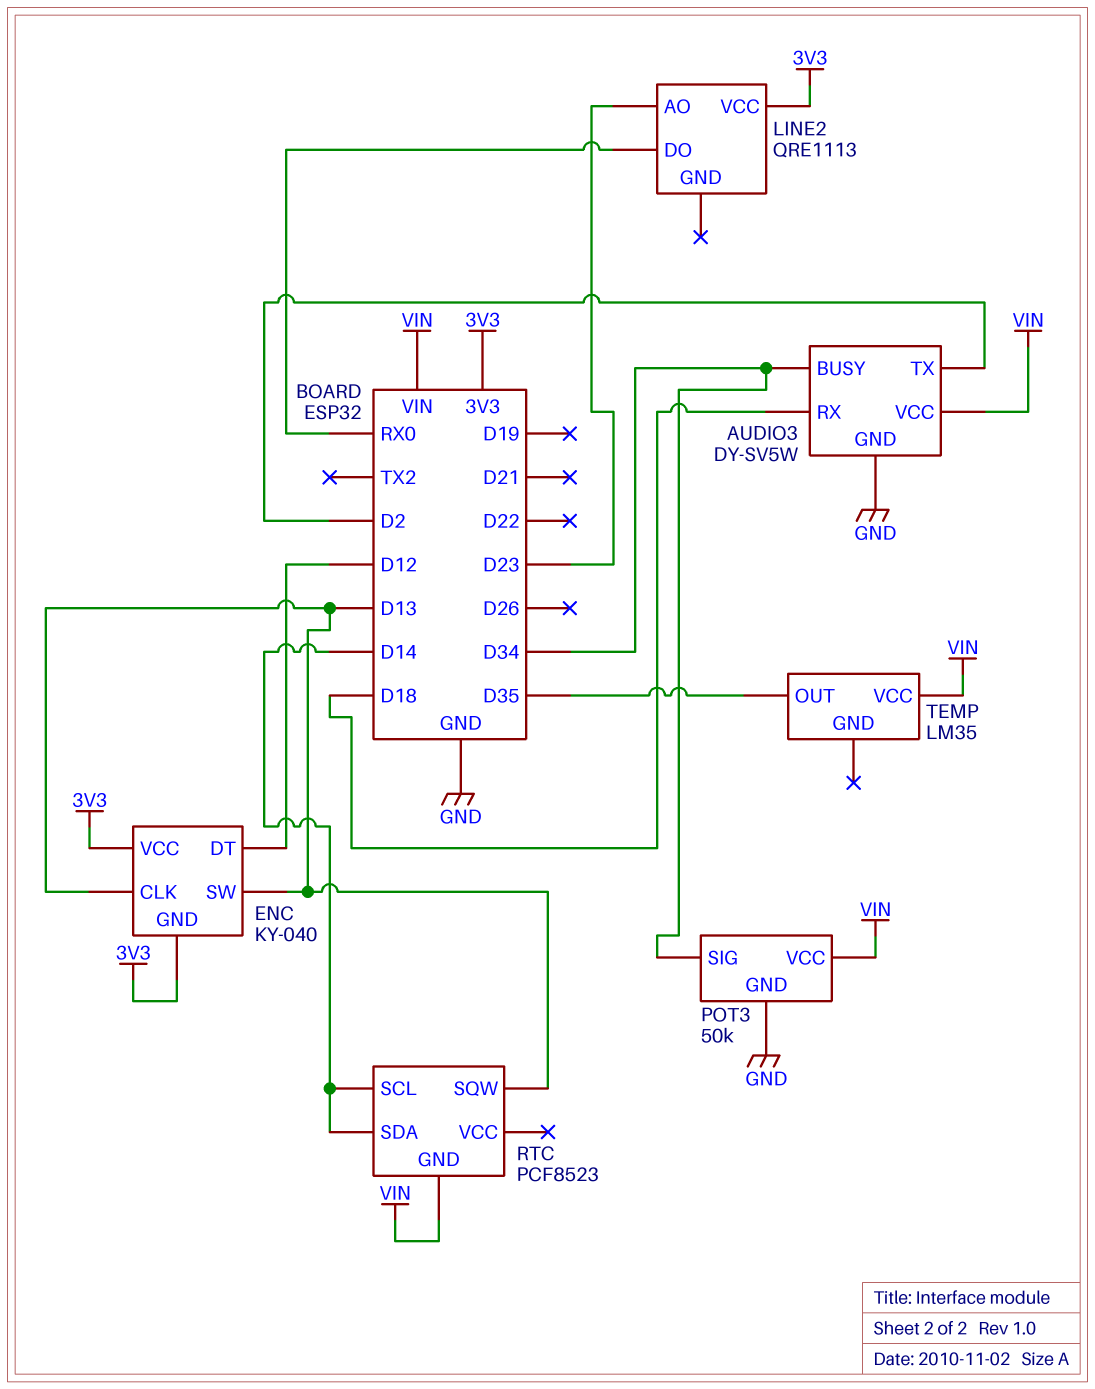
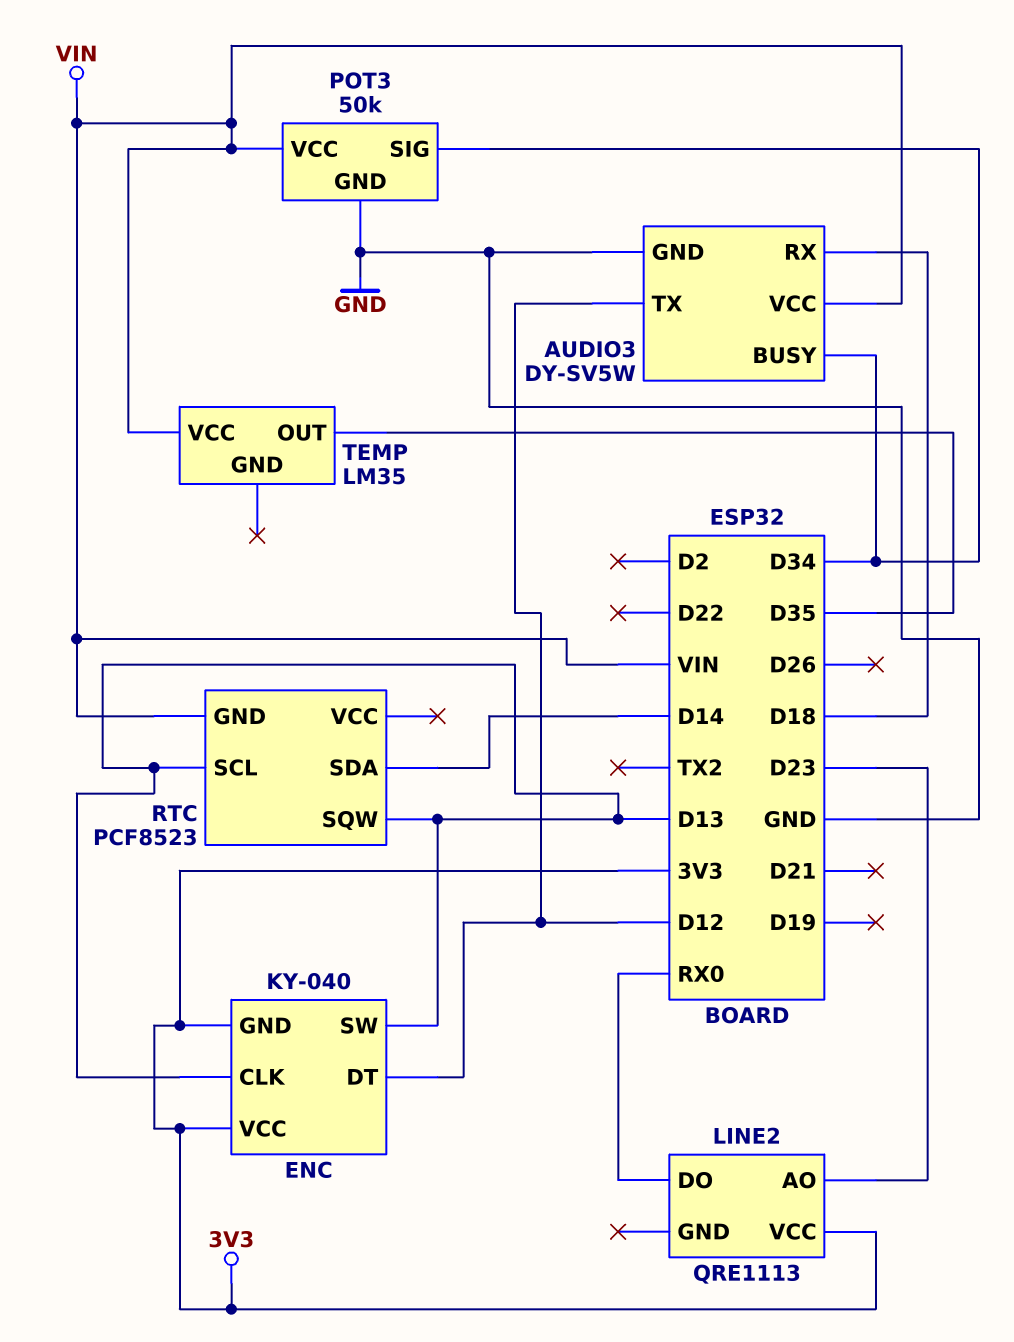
AUDIO3 pin TX: D2 -> D12
RTC pin SCL: D14 -> D13

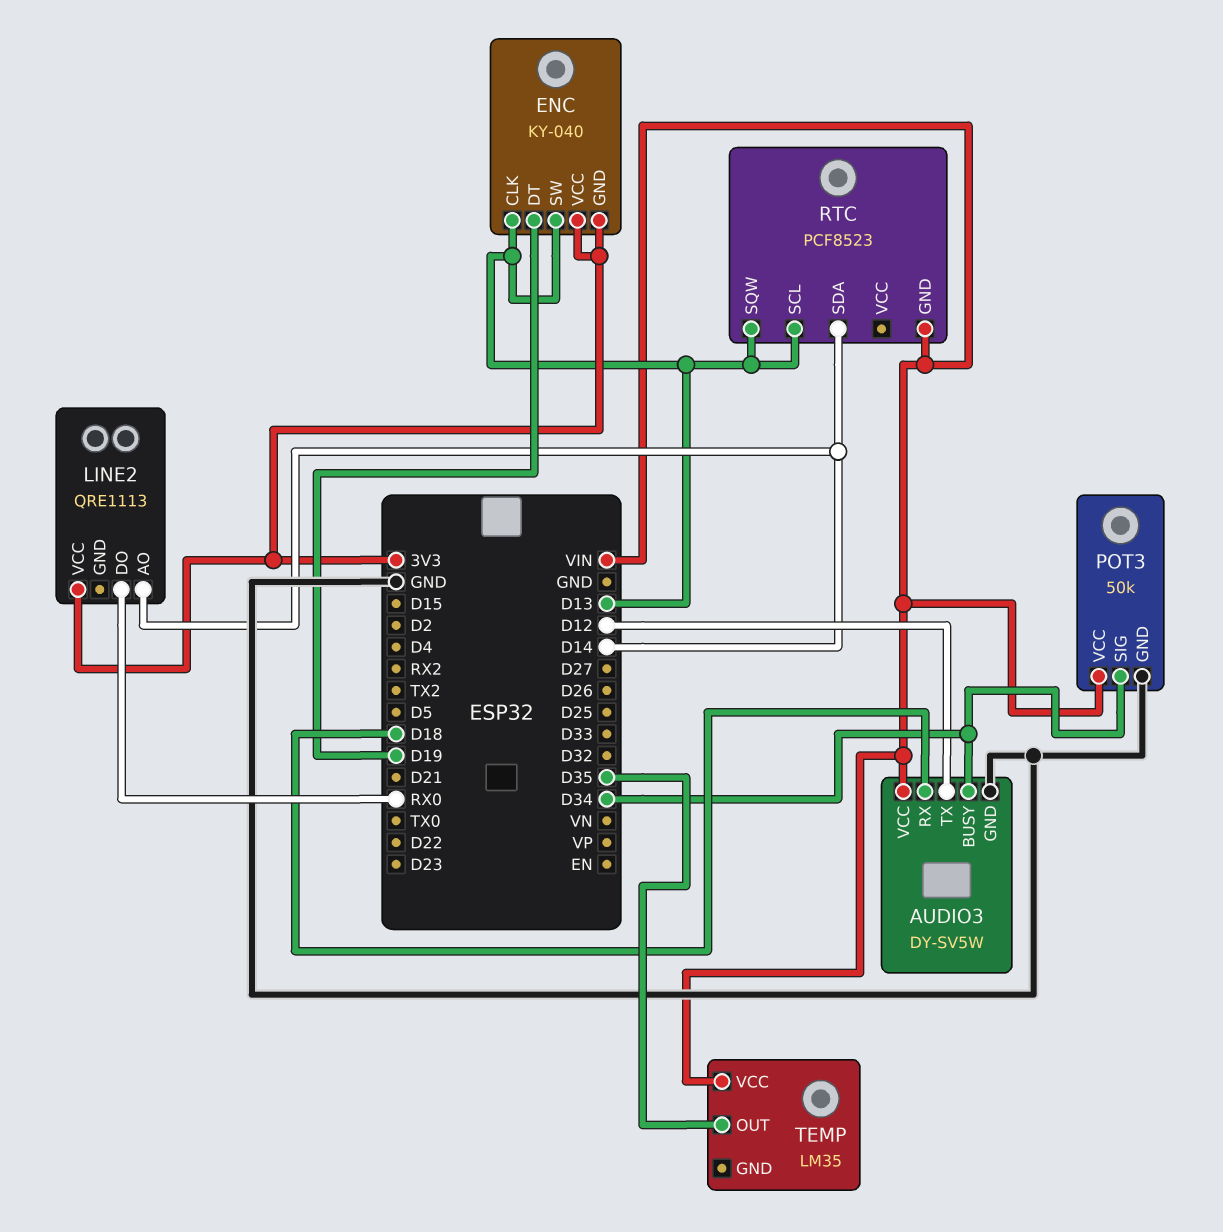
ENC pin DT: D12 -> D19
LINE2 pin AO: D23 -> D14

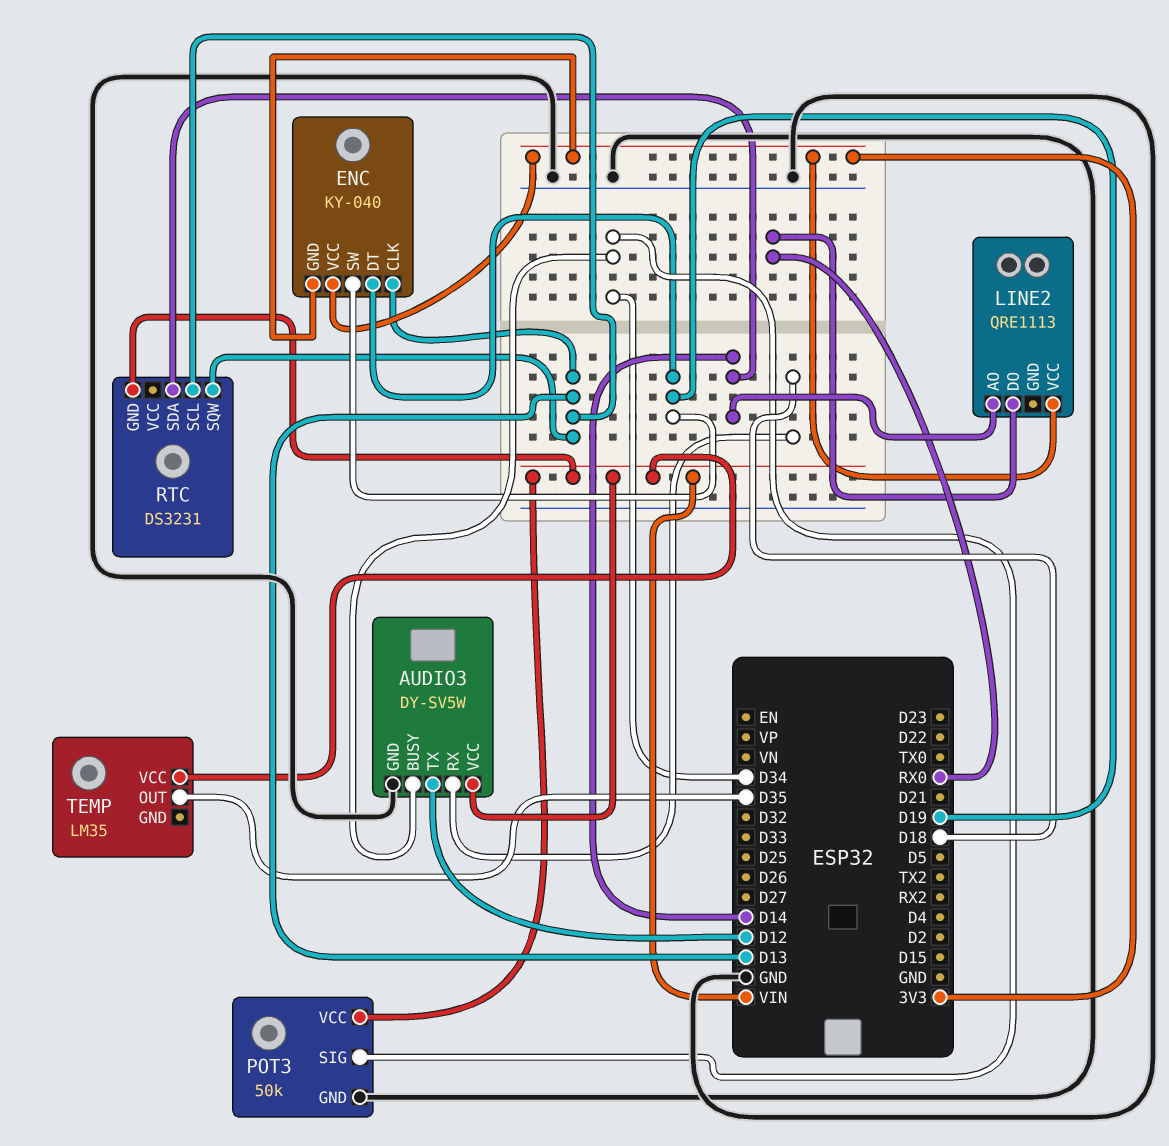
ENC pin SW: D13 -> D19
RTC: PCF8523 -> DS3231

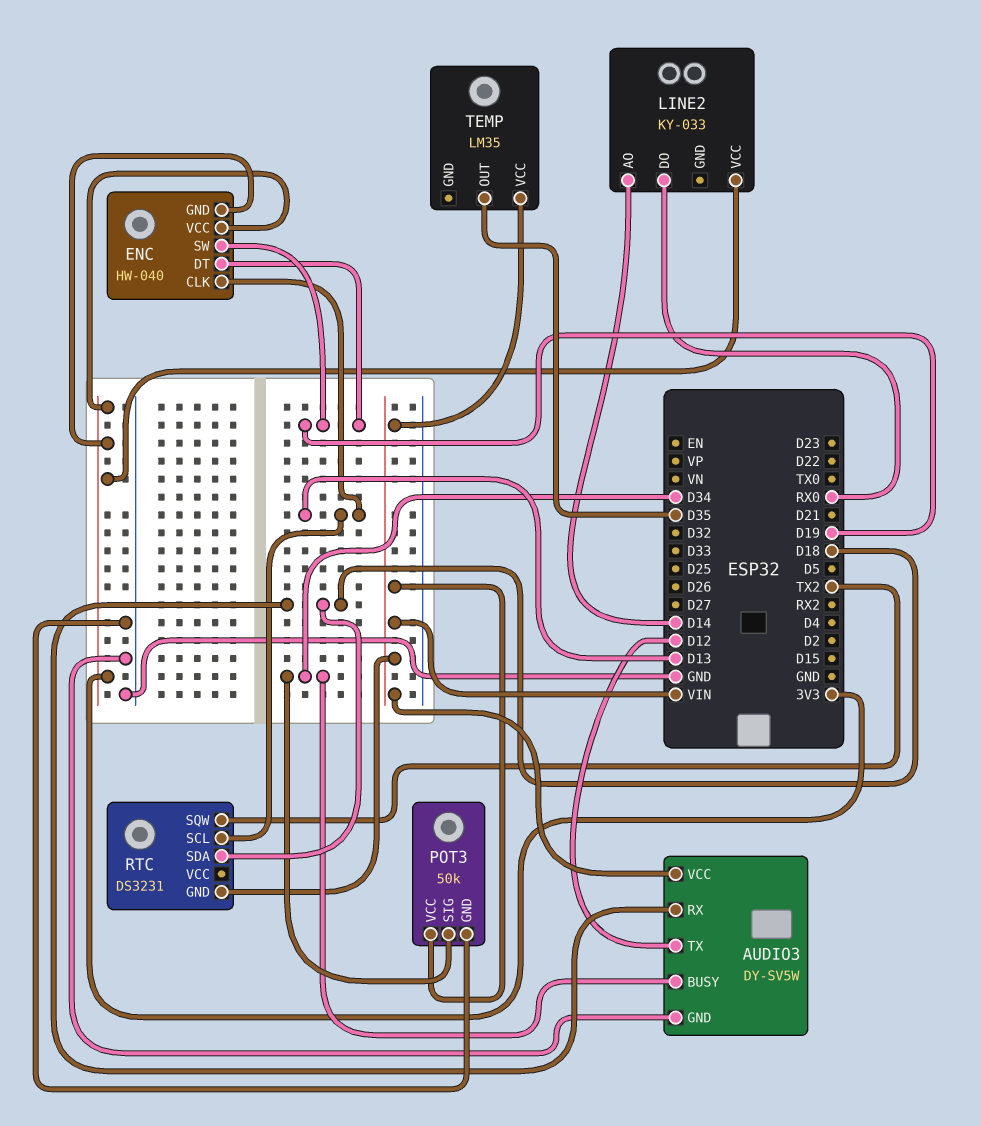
ENC: KY-040 -> HW-040
LINE2: QRE1113 -> KY-033
RTC pin SDA: D14 -> D18
RTC pin SQW: D13 -> TX2

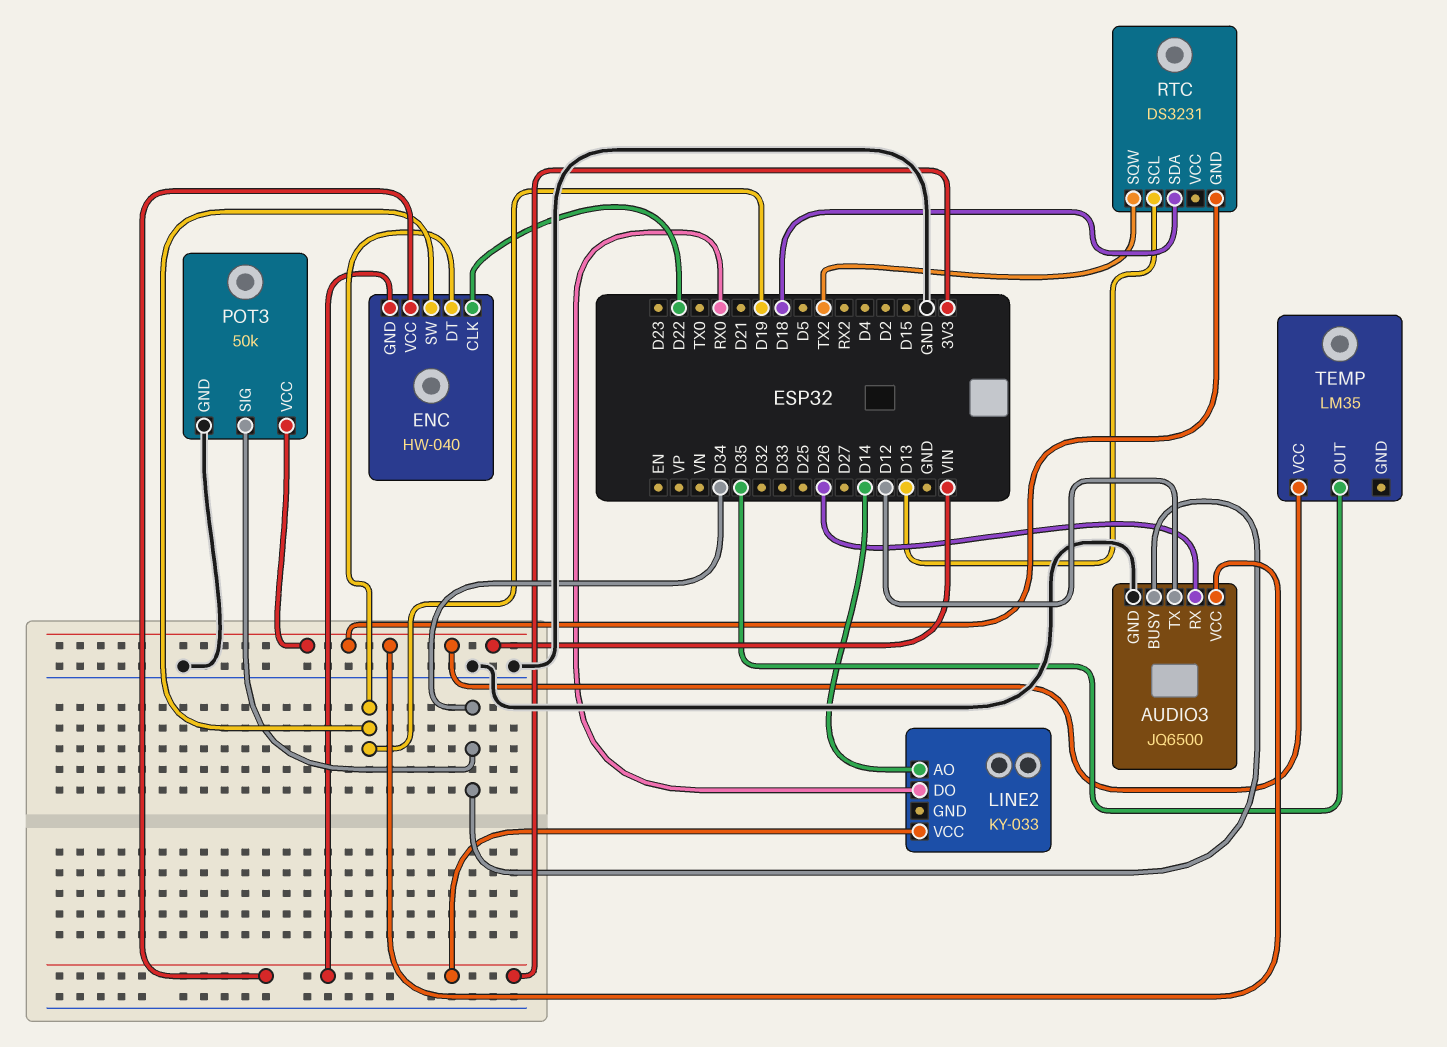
AUDIO3: DY-SV5W -> JQ6500
AUDIO3 pin RX: D18 -> D26
ENC pin CLK: D13 -> D22

